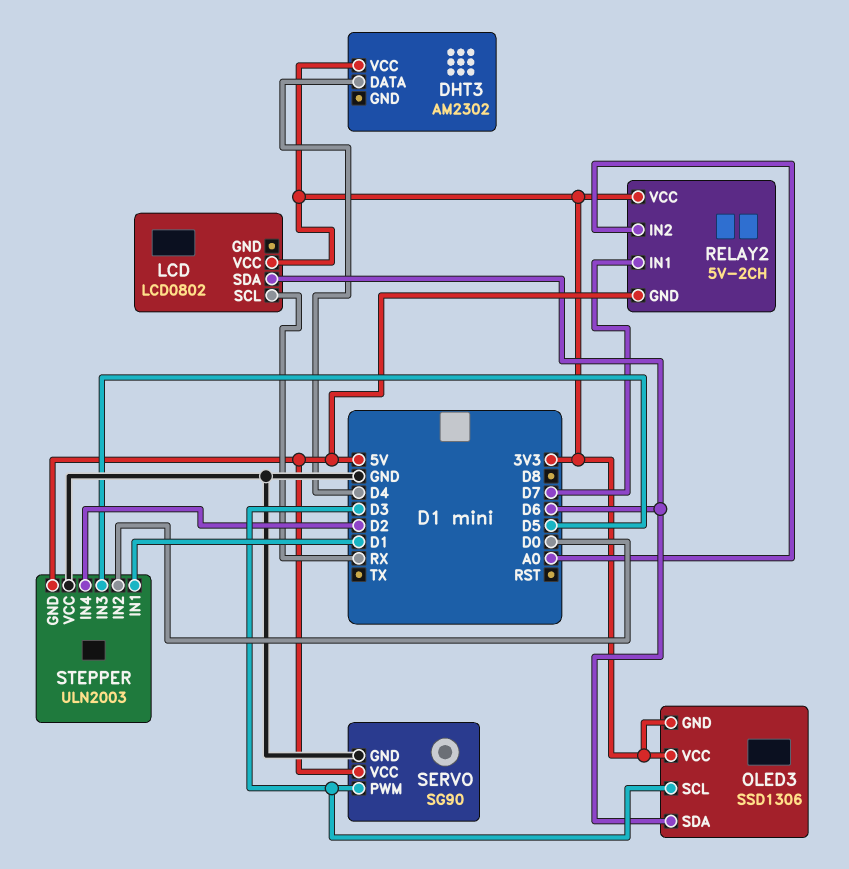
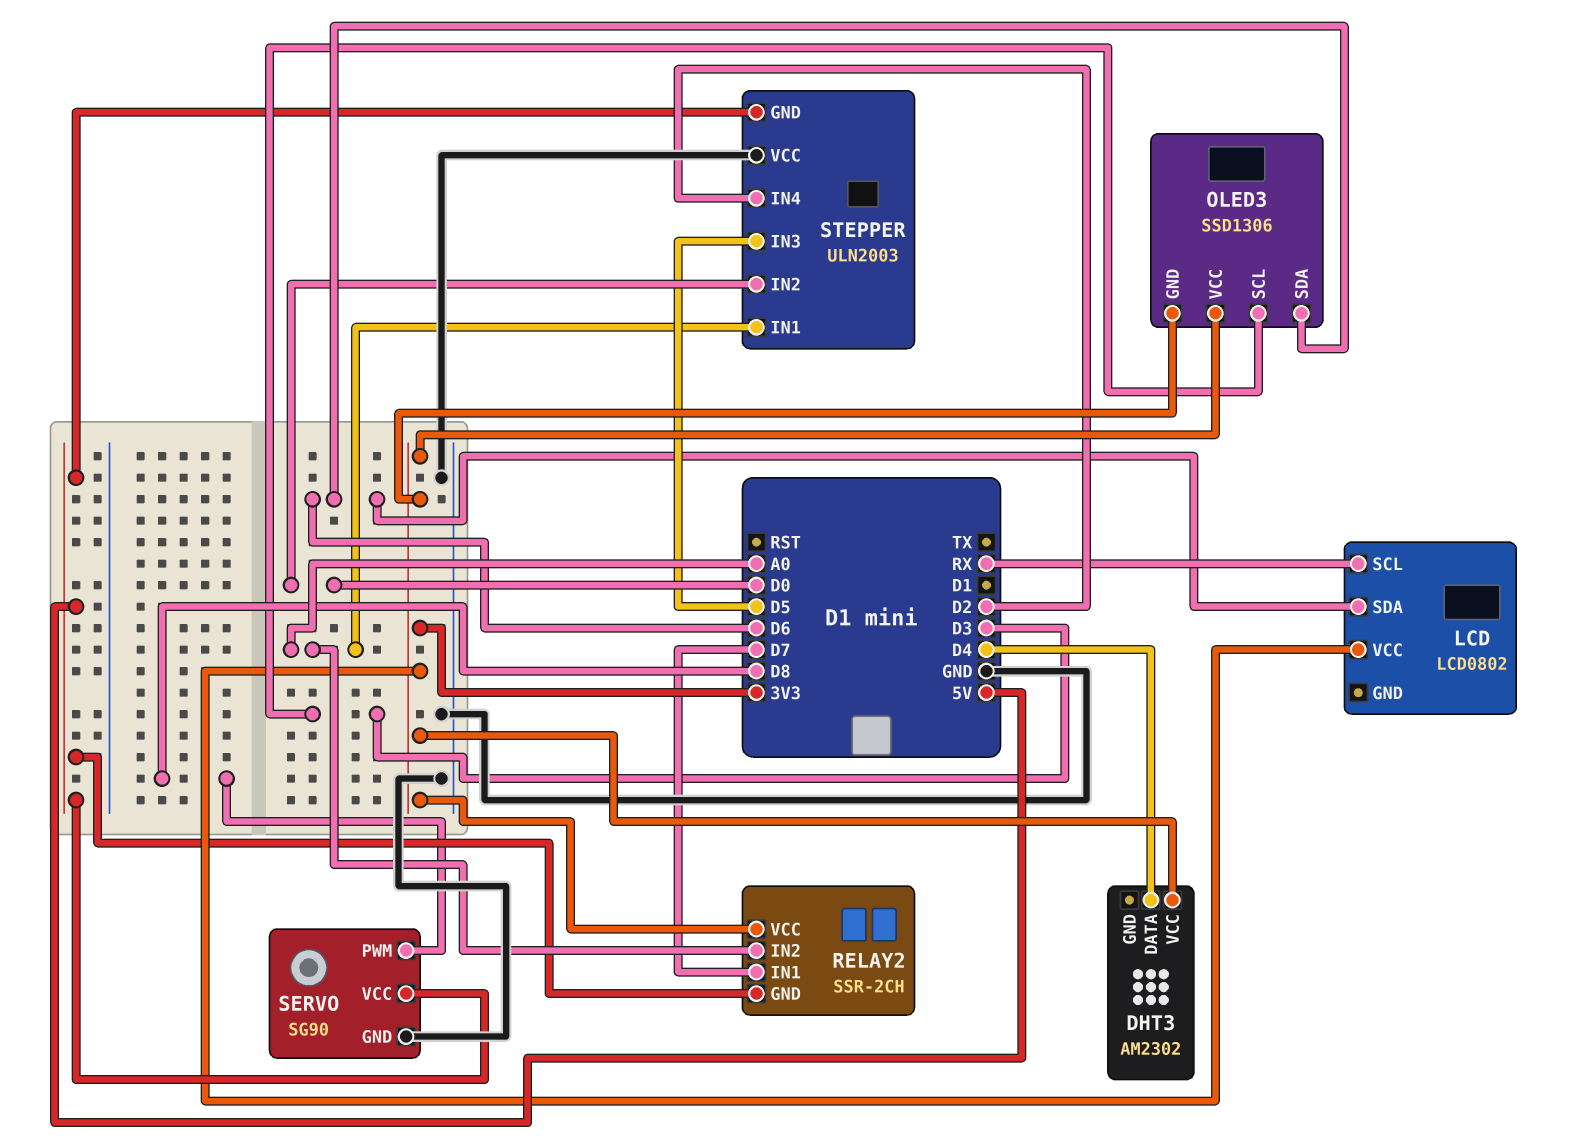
RELAY2: 5V-2CH -> SSR-2CH
SERVO pin PWM: D3 -> D8
STEPPER pin IN1: D1 -> A0

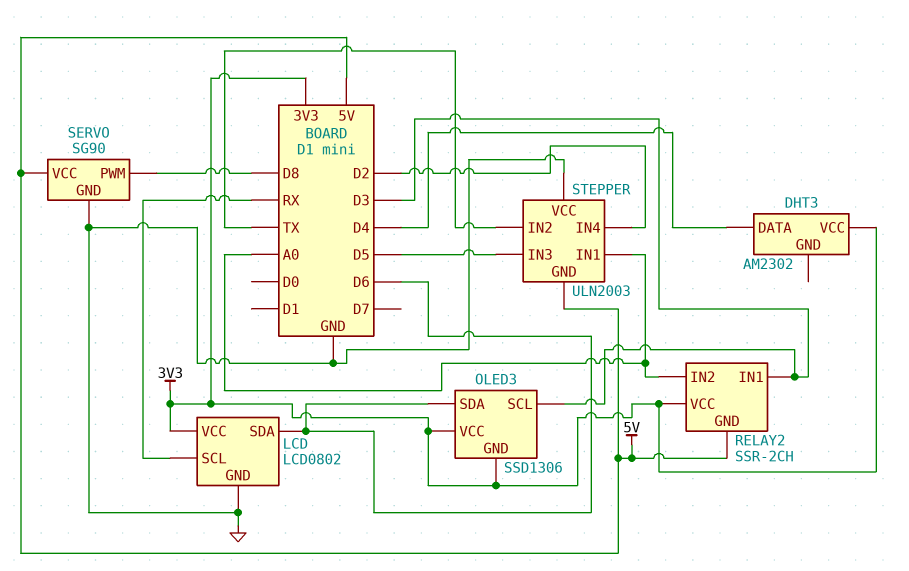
LCD pin GND: none -> GND
RELAY2 pin IN1: D7 -> D3
STEPPER pin IN2: D0 -> TX

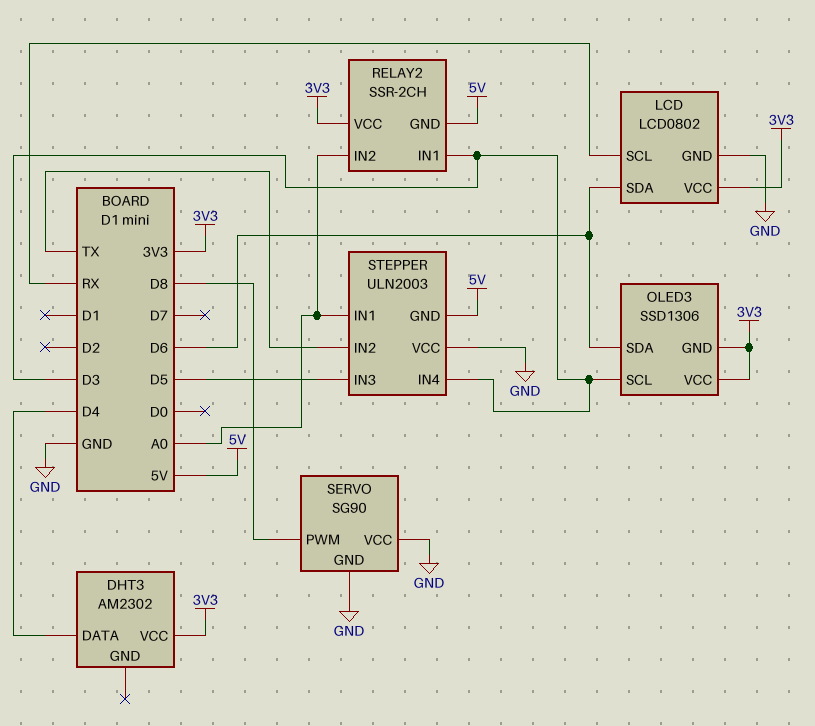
SERVO pin VCC: 5V -> GND
STEPPER pin IN4: D2 -> D3

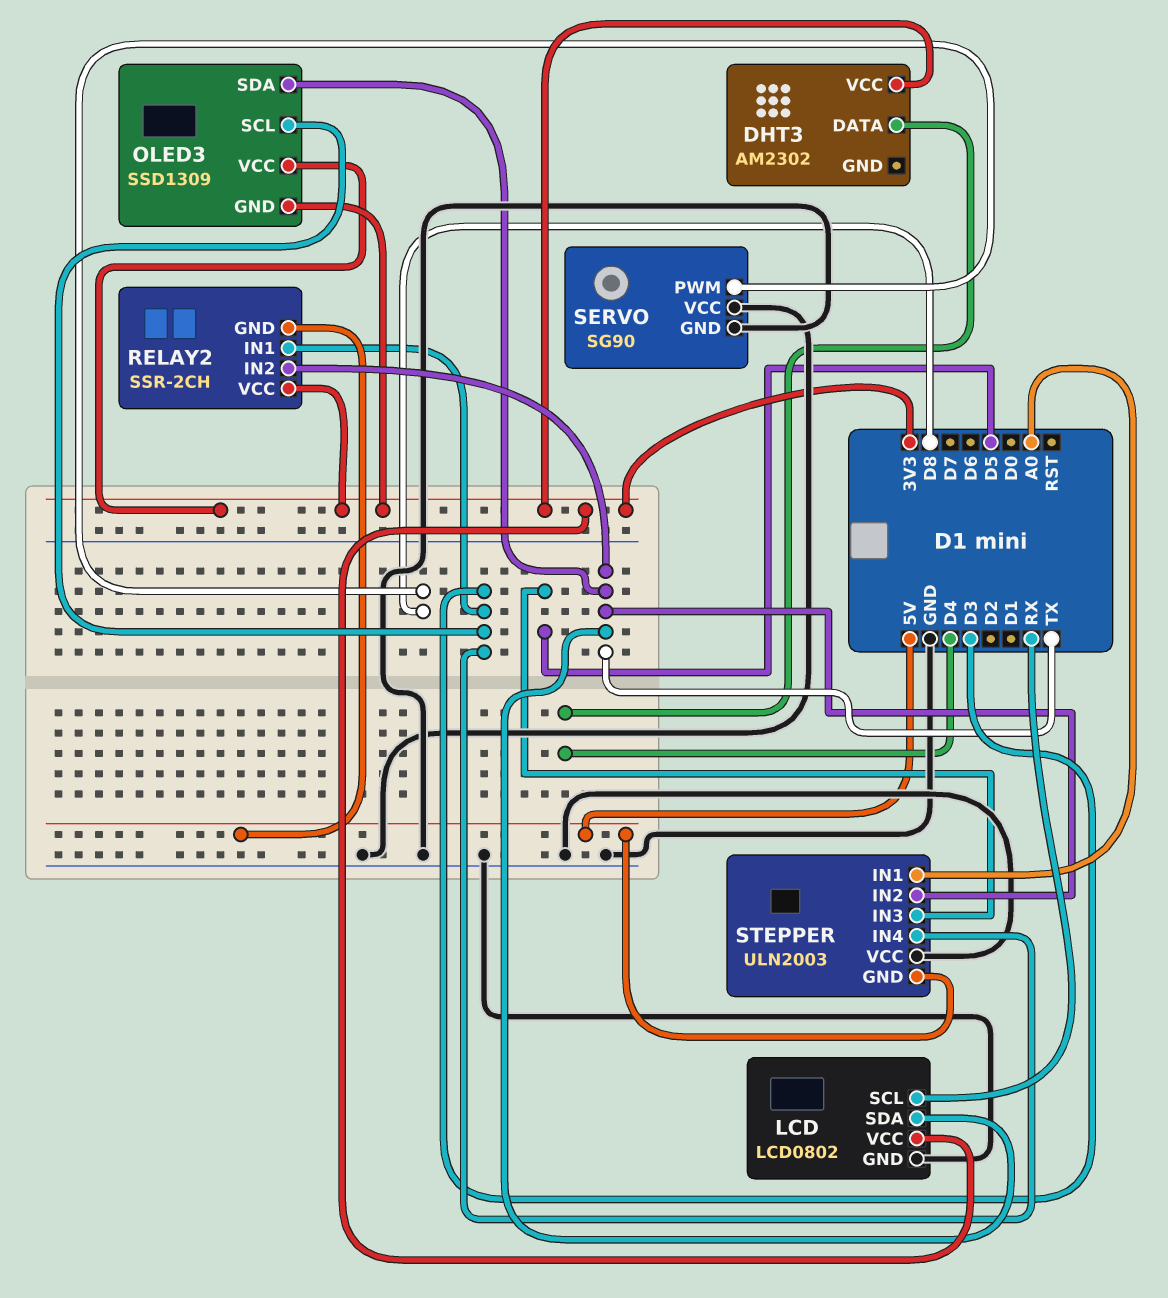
LCD pin SDA: D6 -> TX
OLED3: SSD1306 -> SSD1309
OLED3 pin SDA: D6 -> TX
RELAY2 pin IN2: A0 -> TX

